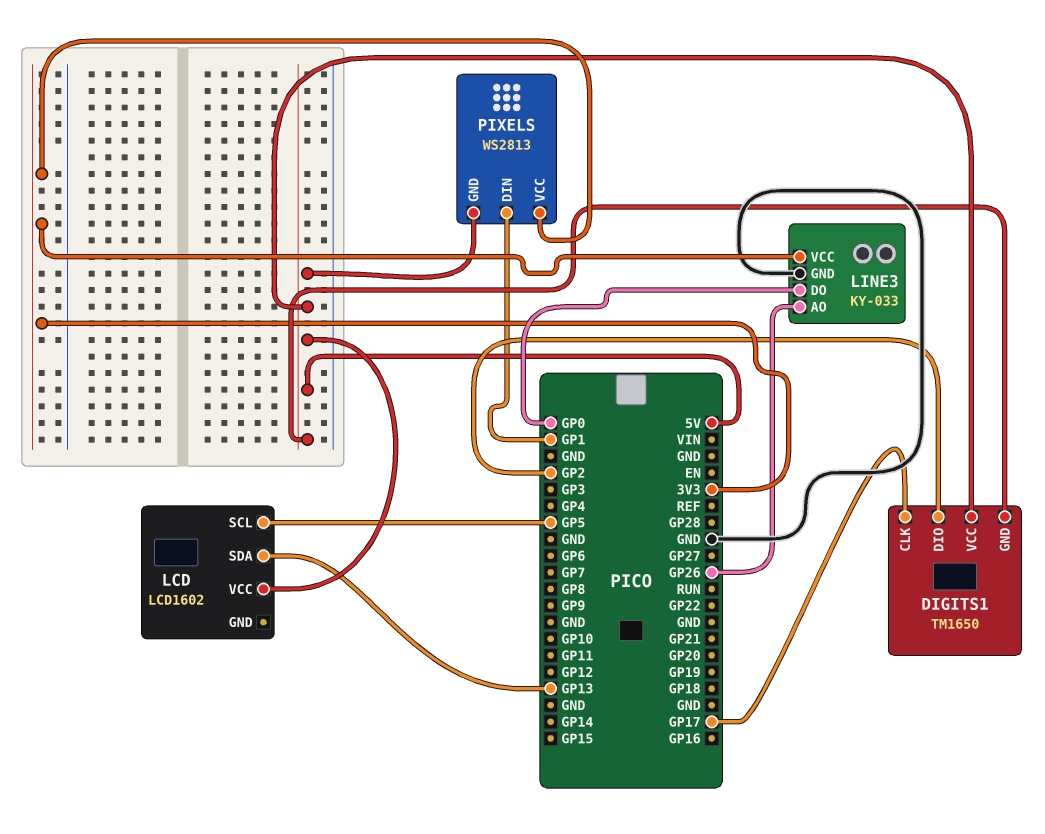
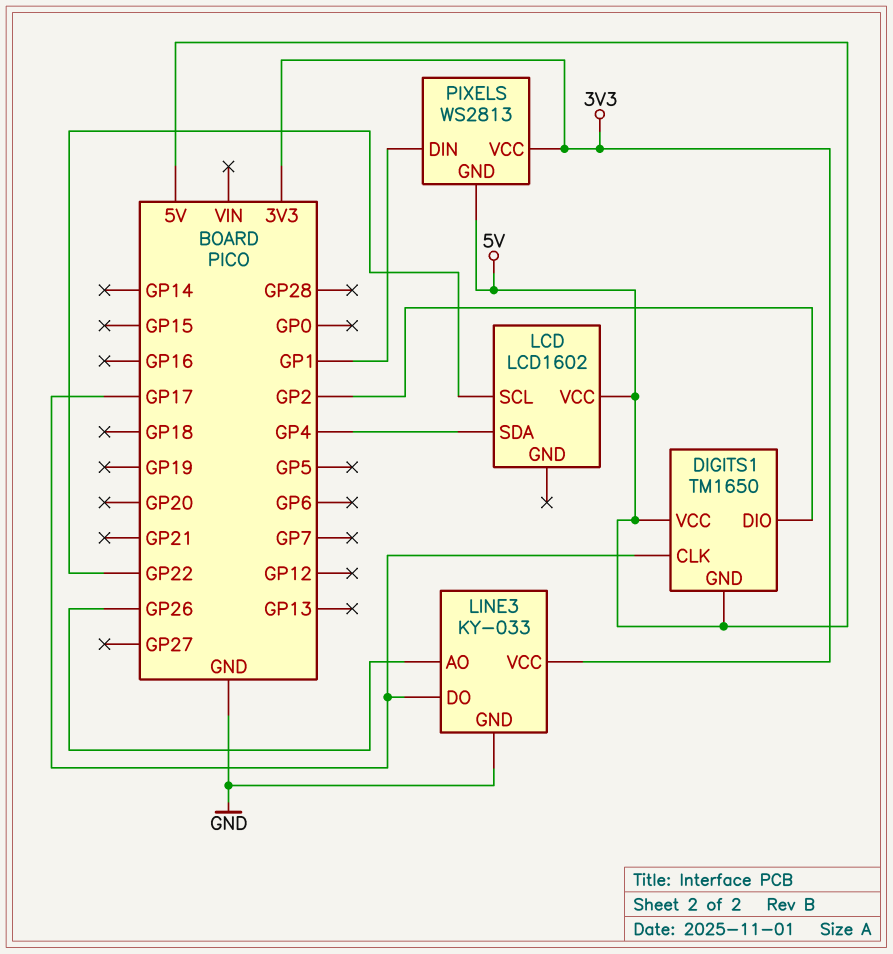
LCD pin SCL: GP5 -> GP22
LCD pin SDA: GP13 -> GP4
LINE3 pin DO: GP0 -> GP17

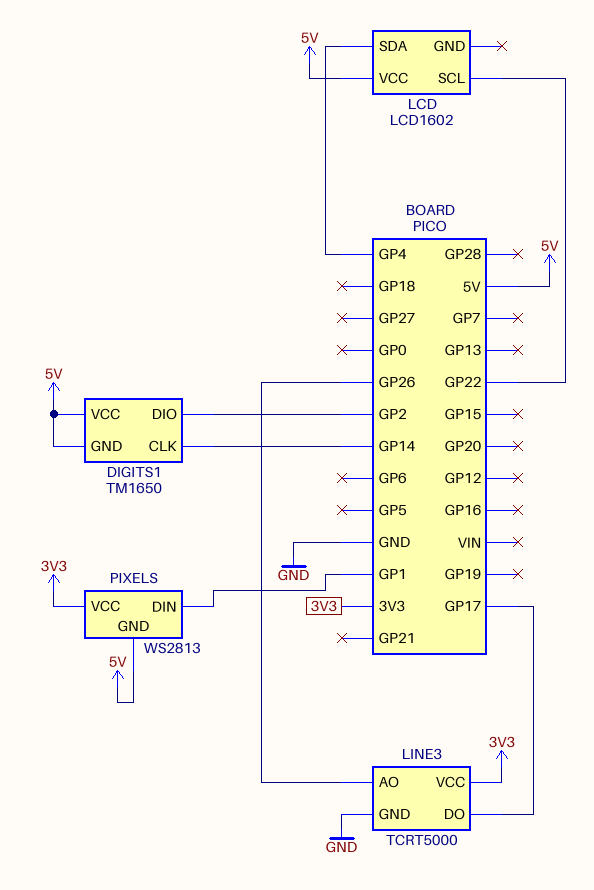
DIGITS1 pin CLK: GP17 -> GP14
LINE3: KY-033 -> TCRT5000

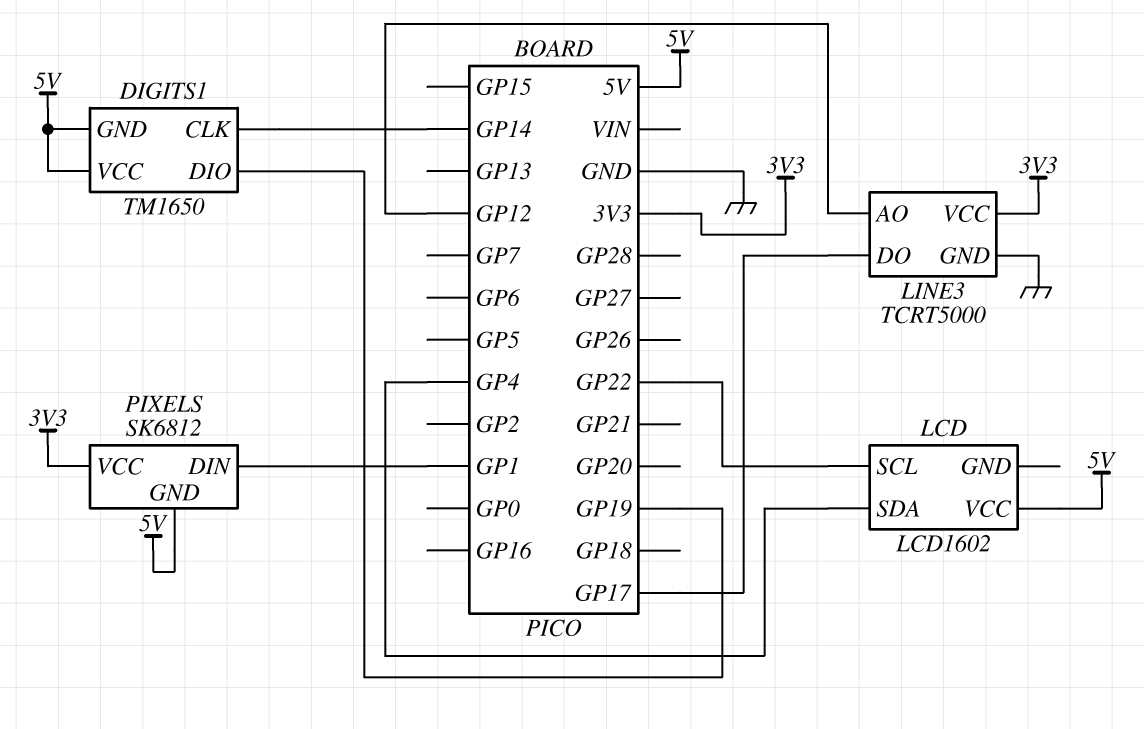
DIGITS1 pin DIO: GP2 -> GP19
LINE3 pin AO: GP26 -> GP12
PIXELS: WS2813 -> SK6812

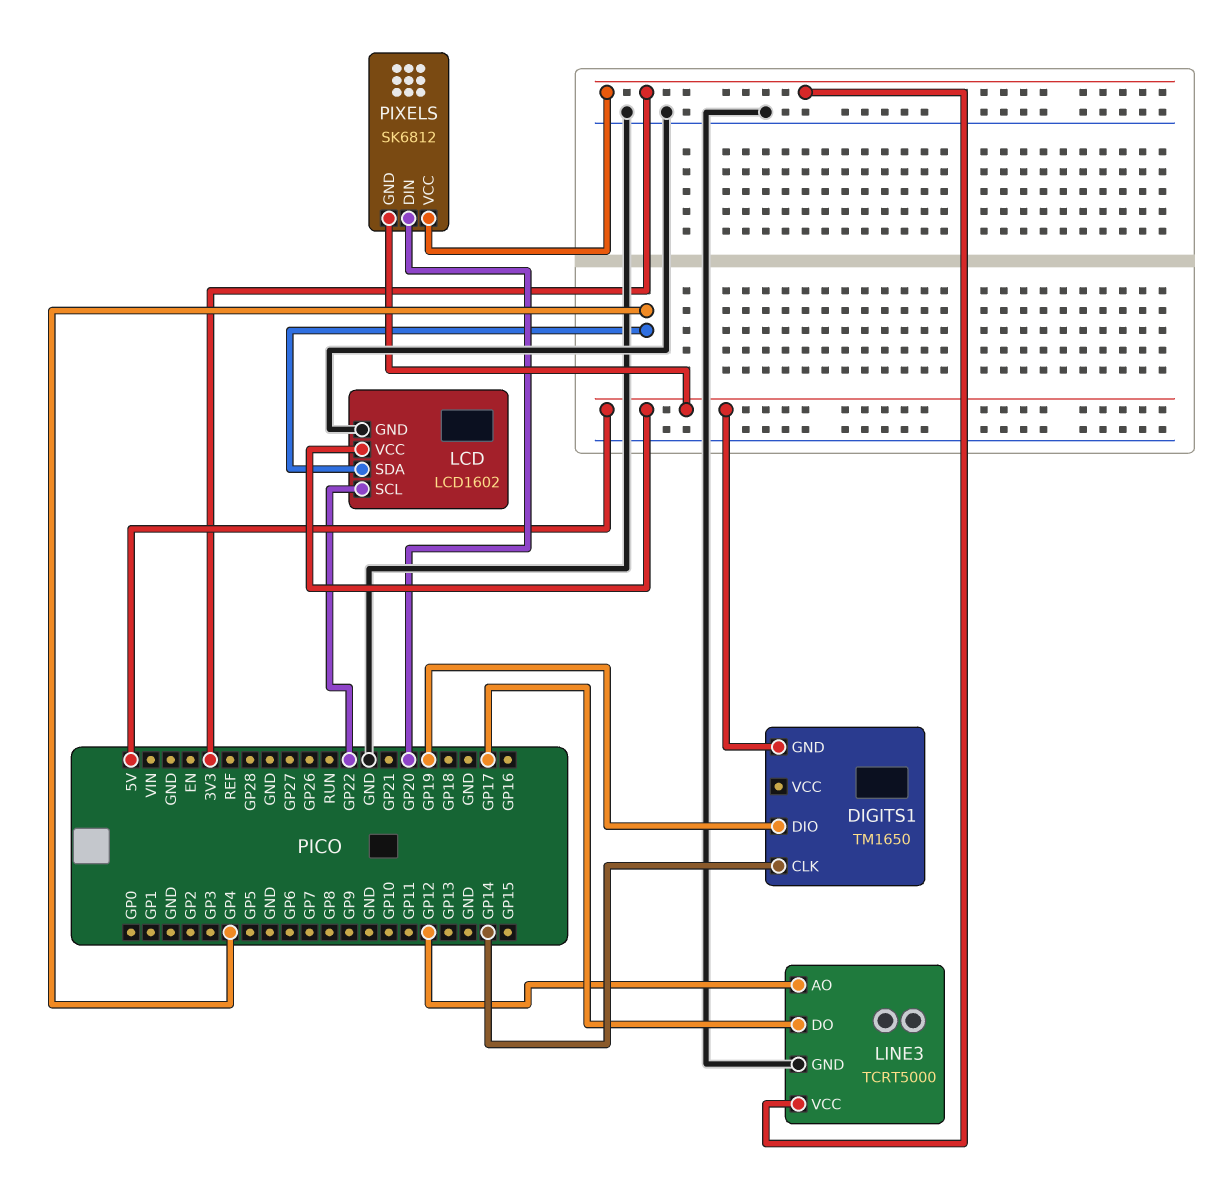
DIGITS1 pin VCC: 5V -> none
LCD pin GND: none -> GND
PIXELS pin DIN: GP1 -> GP20

